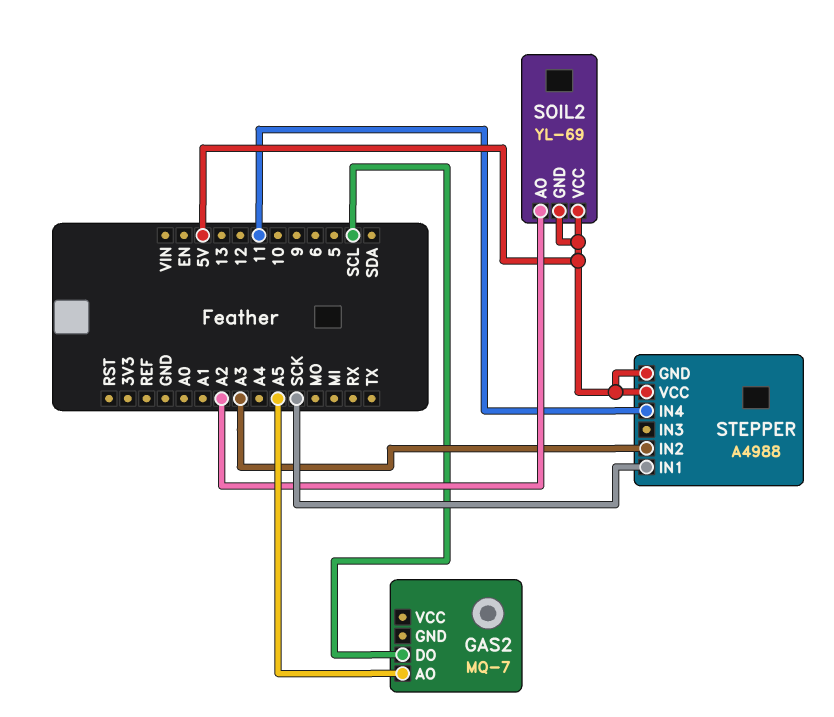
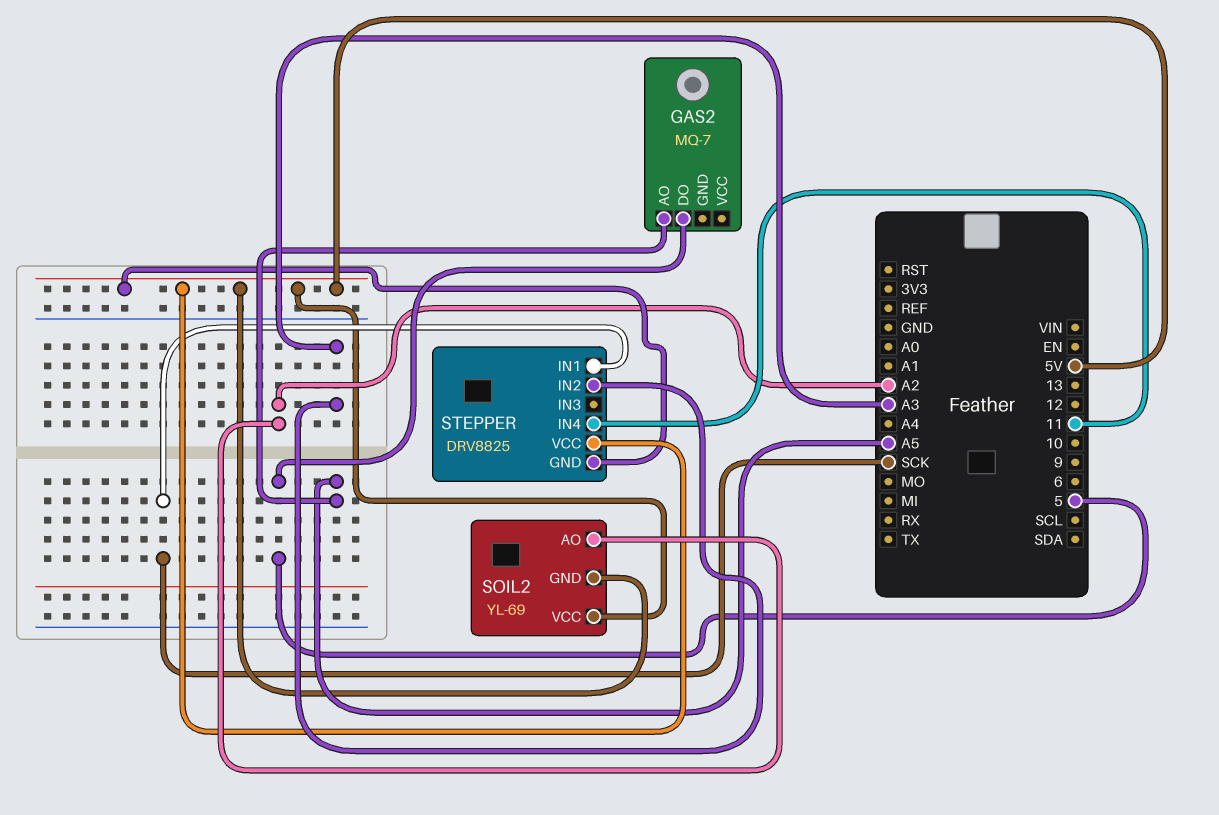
GAS2 pin DO: SCL -> 5
STEPPER: A4988 -> DRV8825

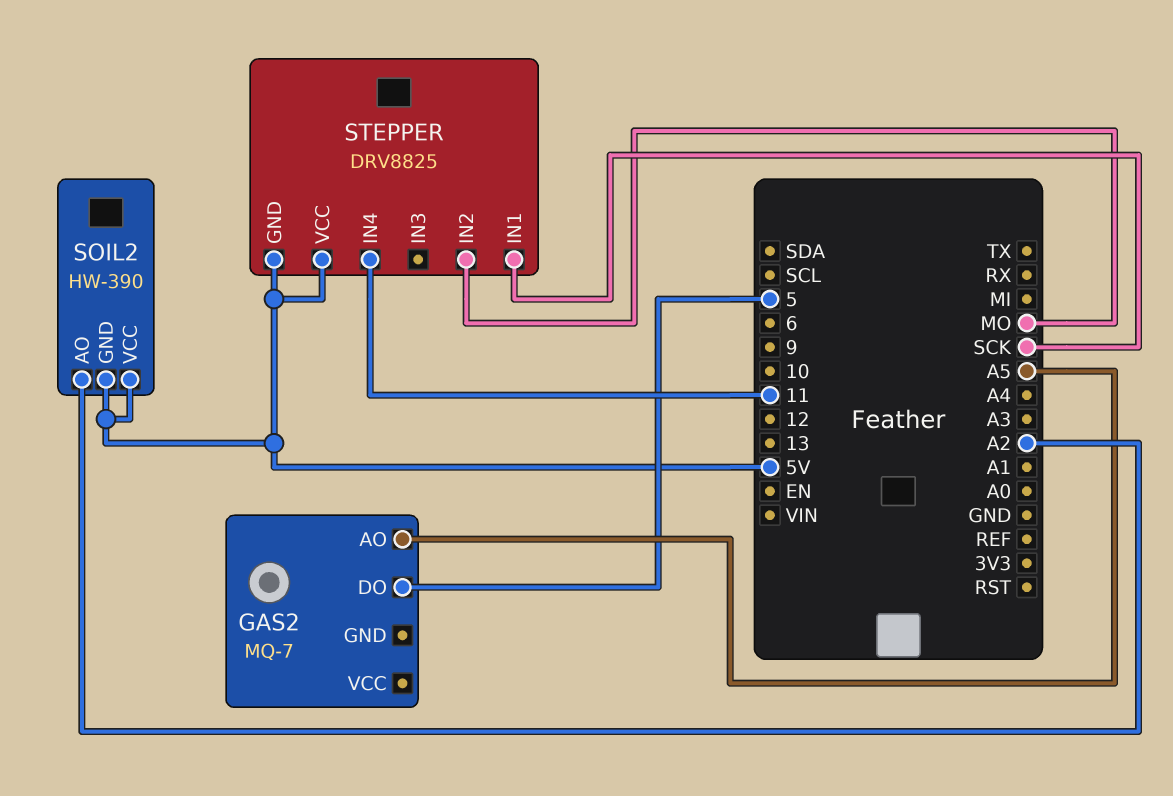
SOIL2: YL-69 -> HW-390
STEPPER pin IN2: A3 -> MO

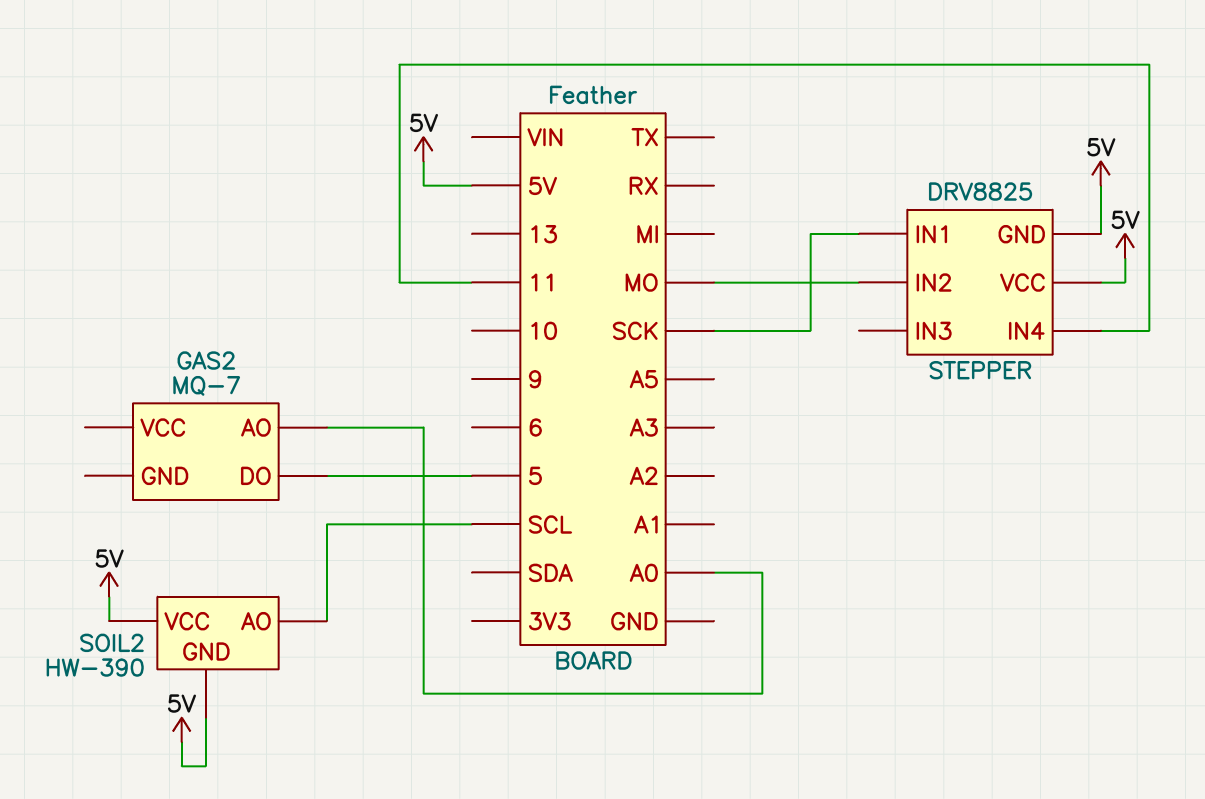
GAS2 pin AO: A5 -> A0
SOIL2 pin AO: A2 -> SCL

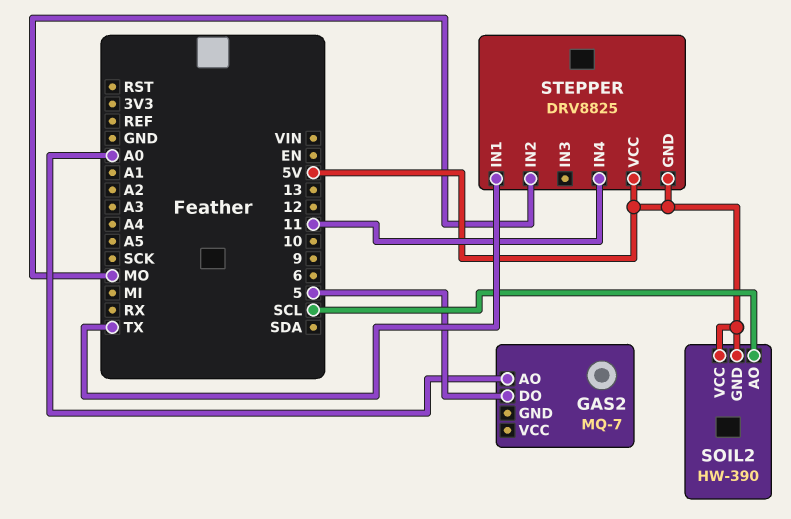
STEPPER pin IN1: SCK -> TX

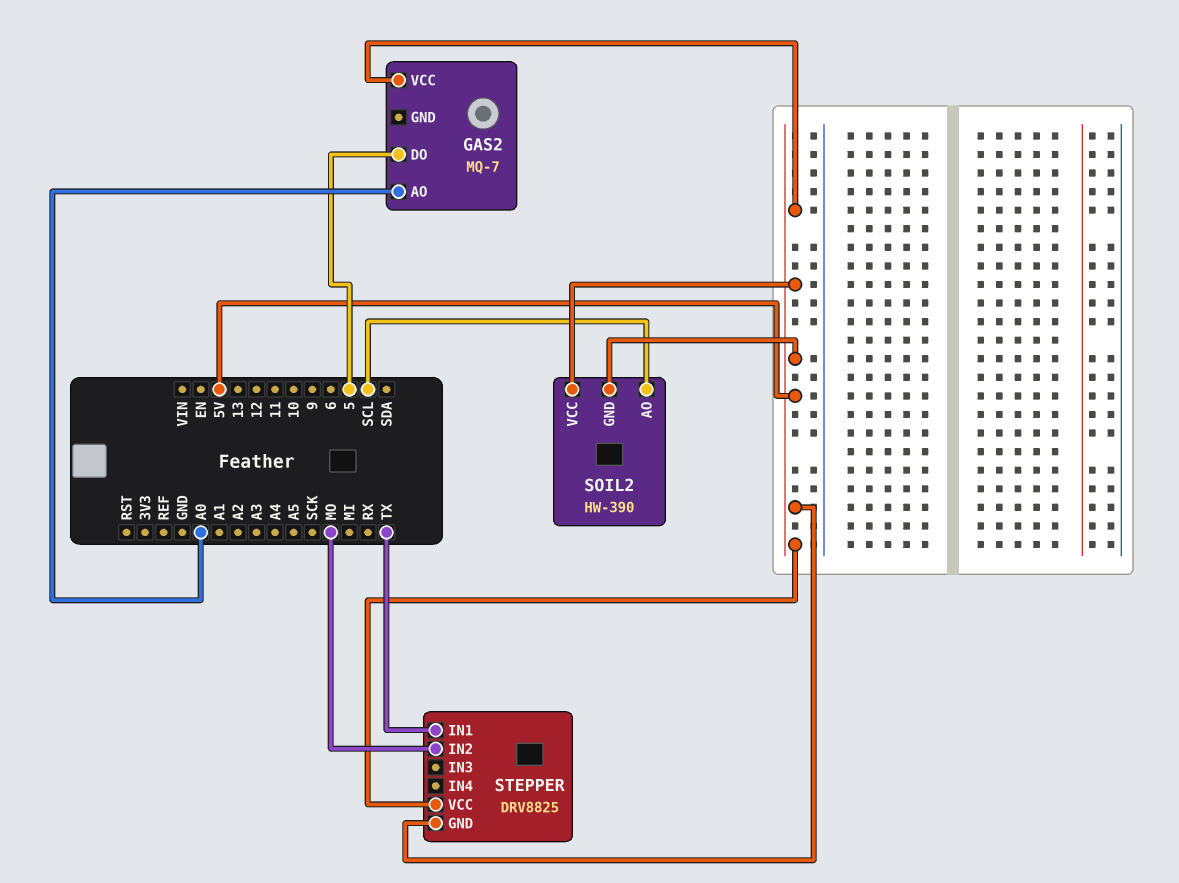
GAS2 pin VCC: none -> 5V
STEPPER pin IN4: 11 -> none

